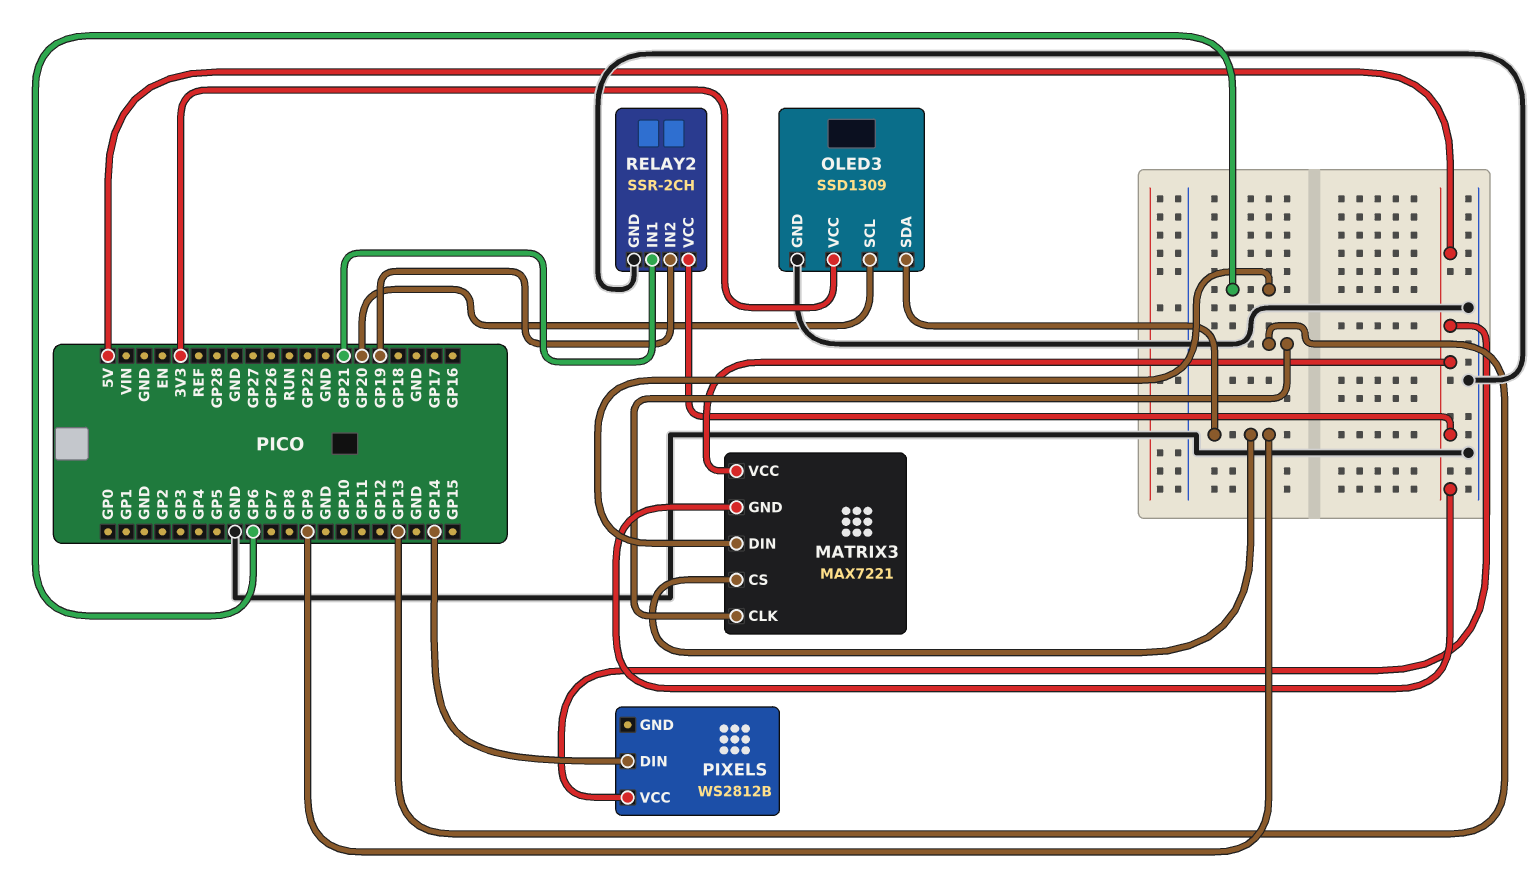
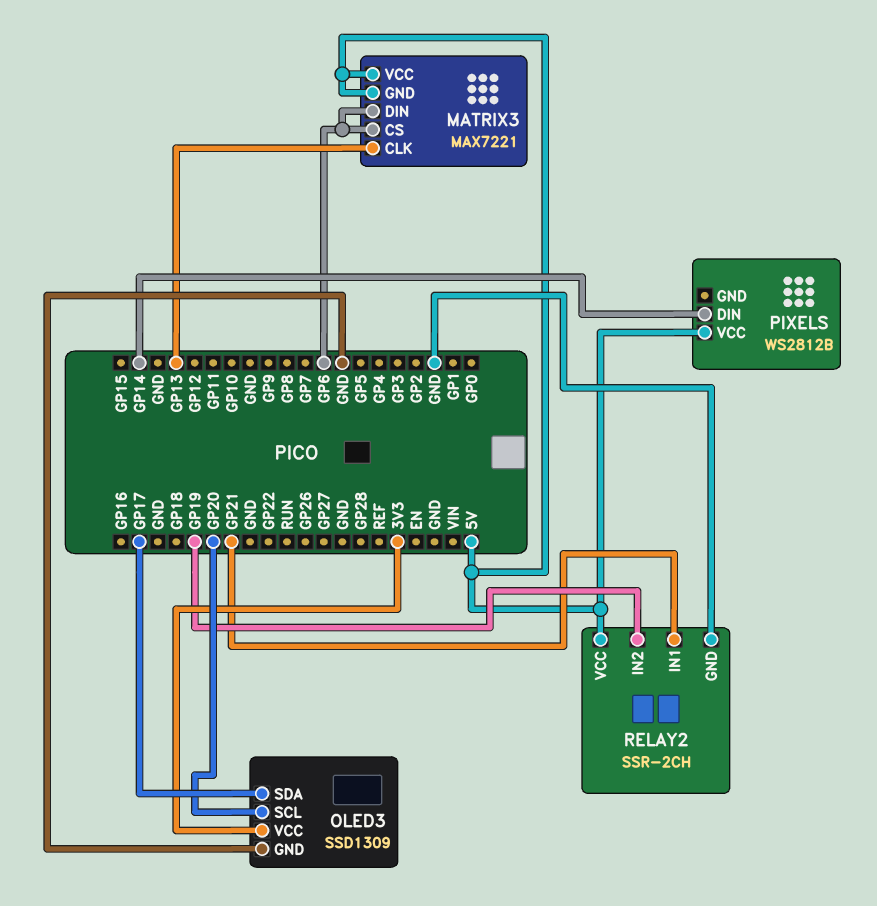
MATRIX3 pin CS: GP9 -> GP6
OLED3 pin SDA: GP9 -> GP17

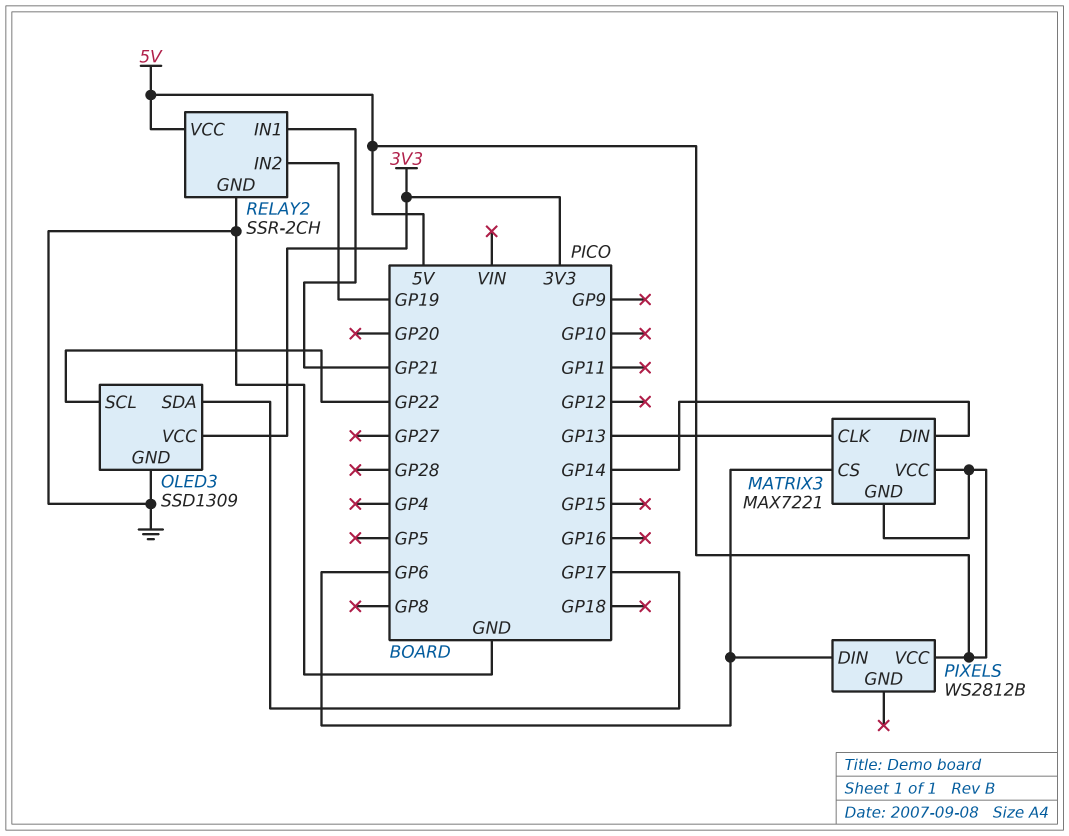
MATRIX3 pin DIN: GP6 -> GP14
OLED3 pin SCL: GP20 -> GP22
PIXELS pin DIN: GP14 -> GP6

